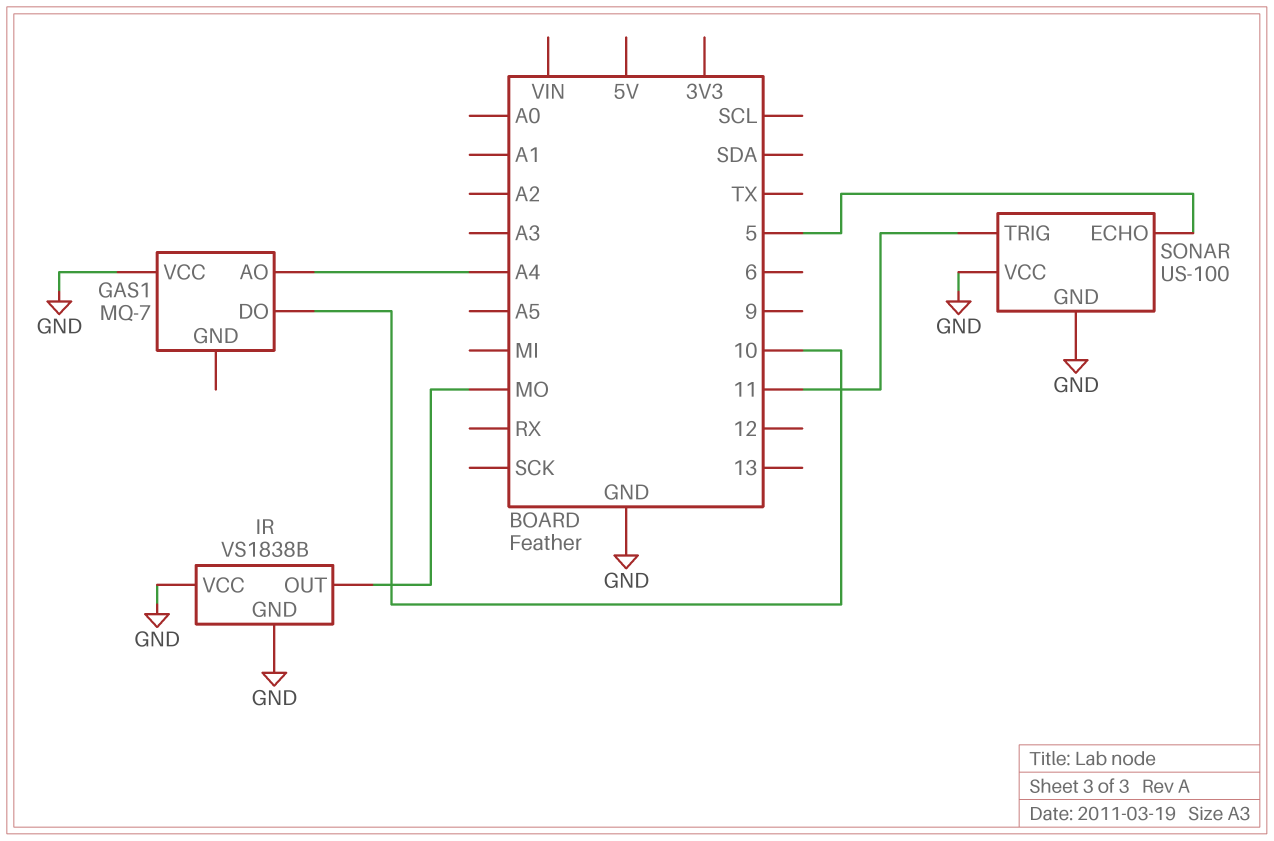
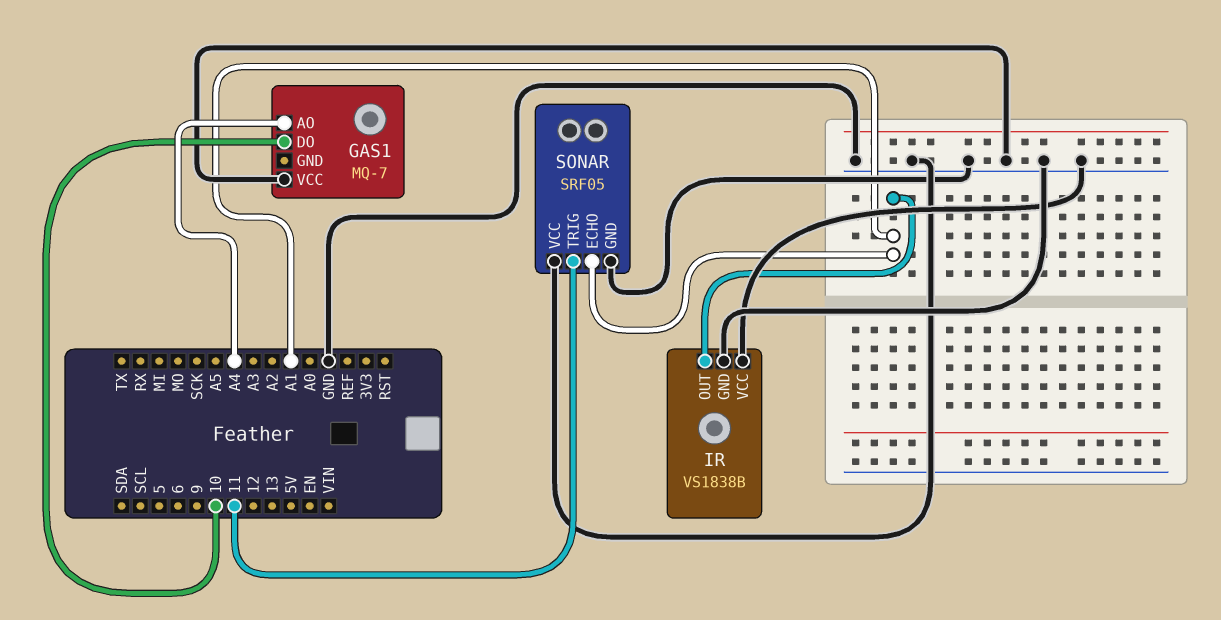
IR pin OUT: MO -> A1
SONAR: US-100 -> SRF05
SONAR pin ECHO: 5 -> A1

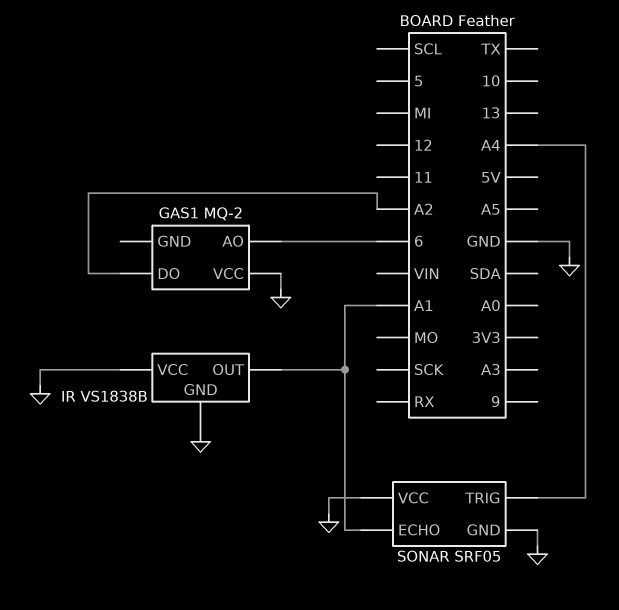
GAS1: MQ-7 -> MQ-2
GAS1 pin AO: A4 -> 6
GAS1 pin DO: 10 -> A2
SONAR pin TRIG: 11 -> A4

